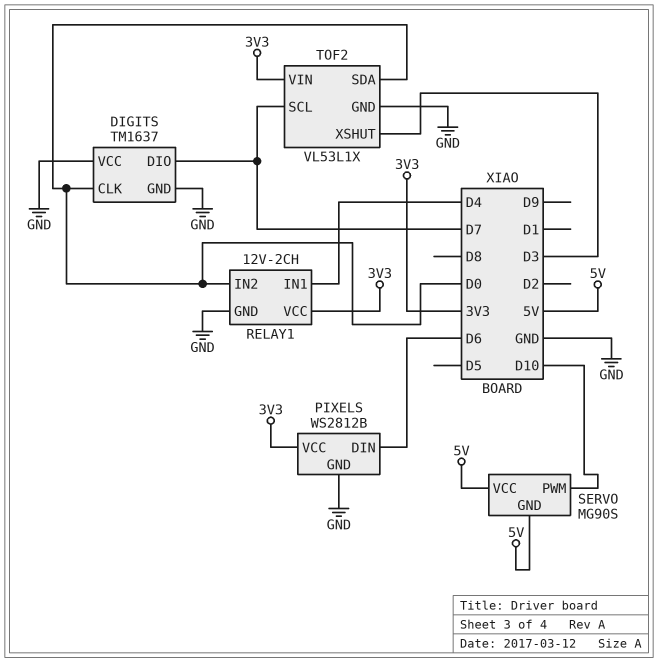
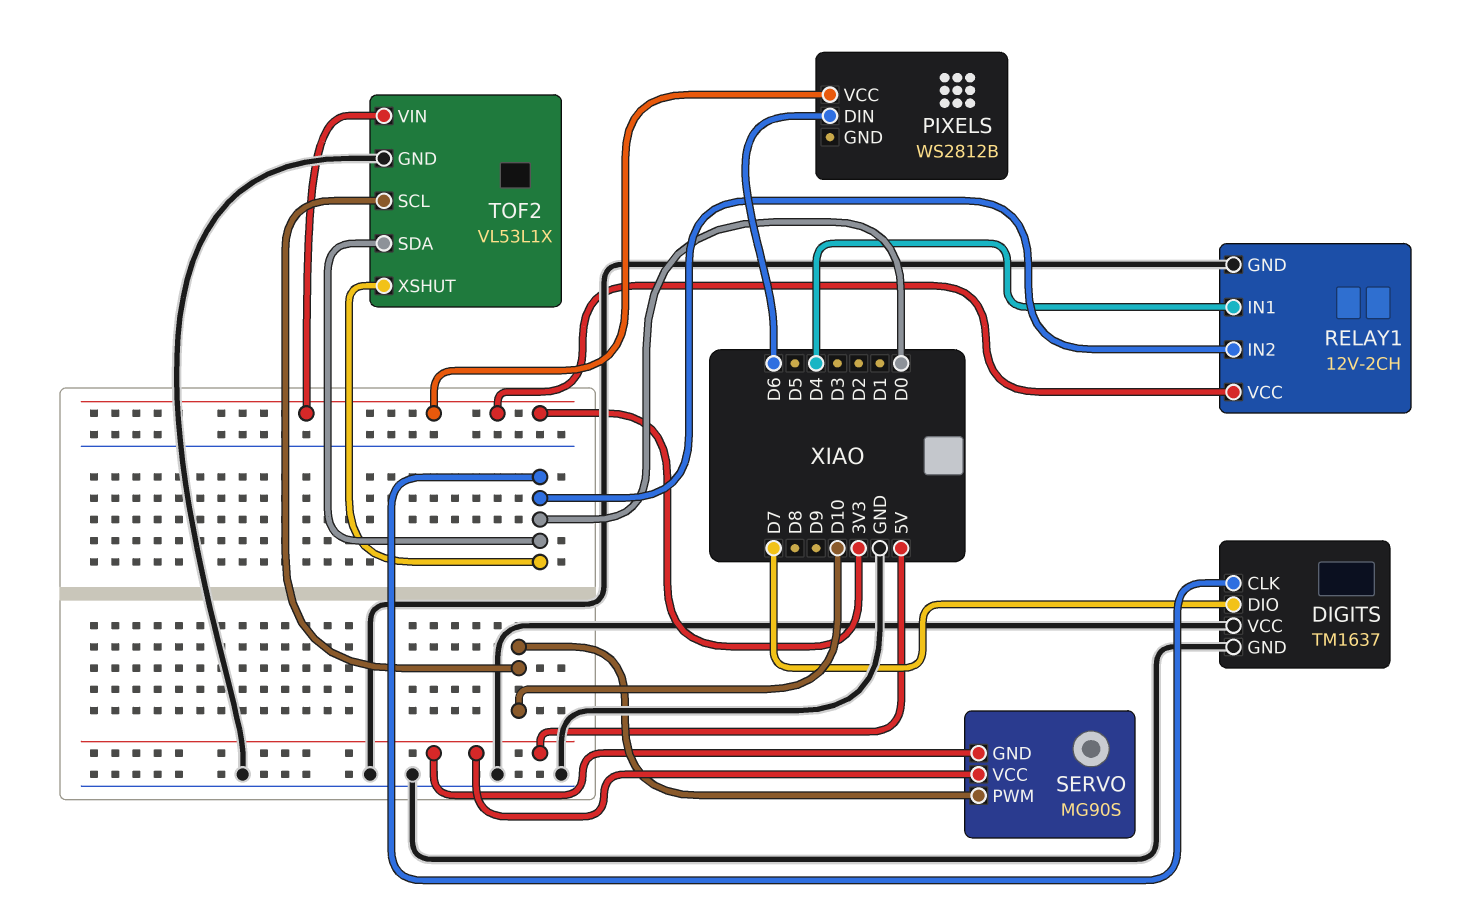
PIXELS pin GND: GND -> none
TOF2 pin SCL: D7 -> D10
TOF2 pin XSHUT: D3 -> D0

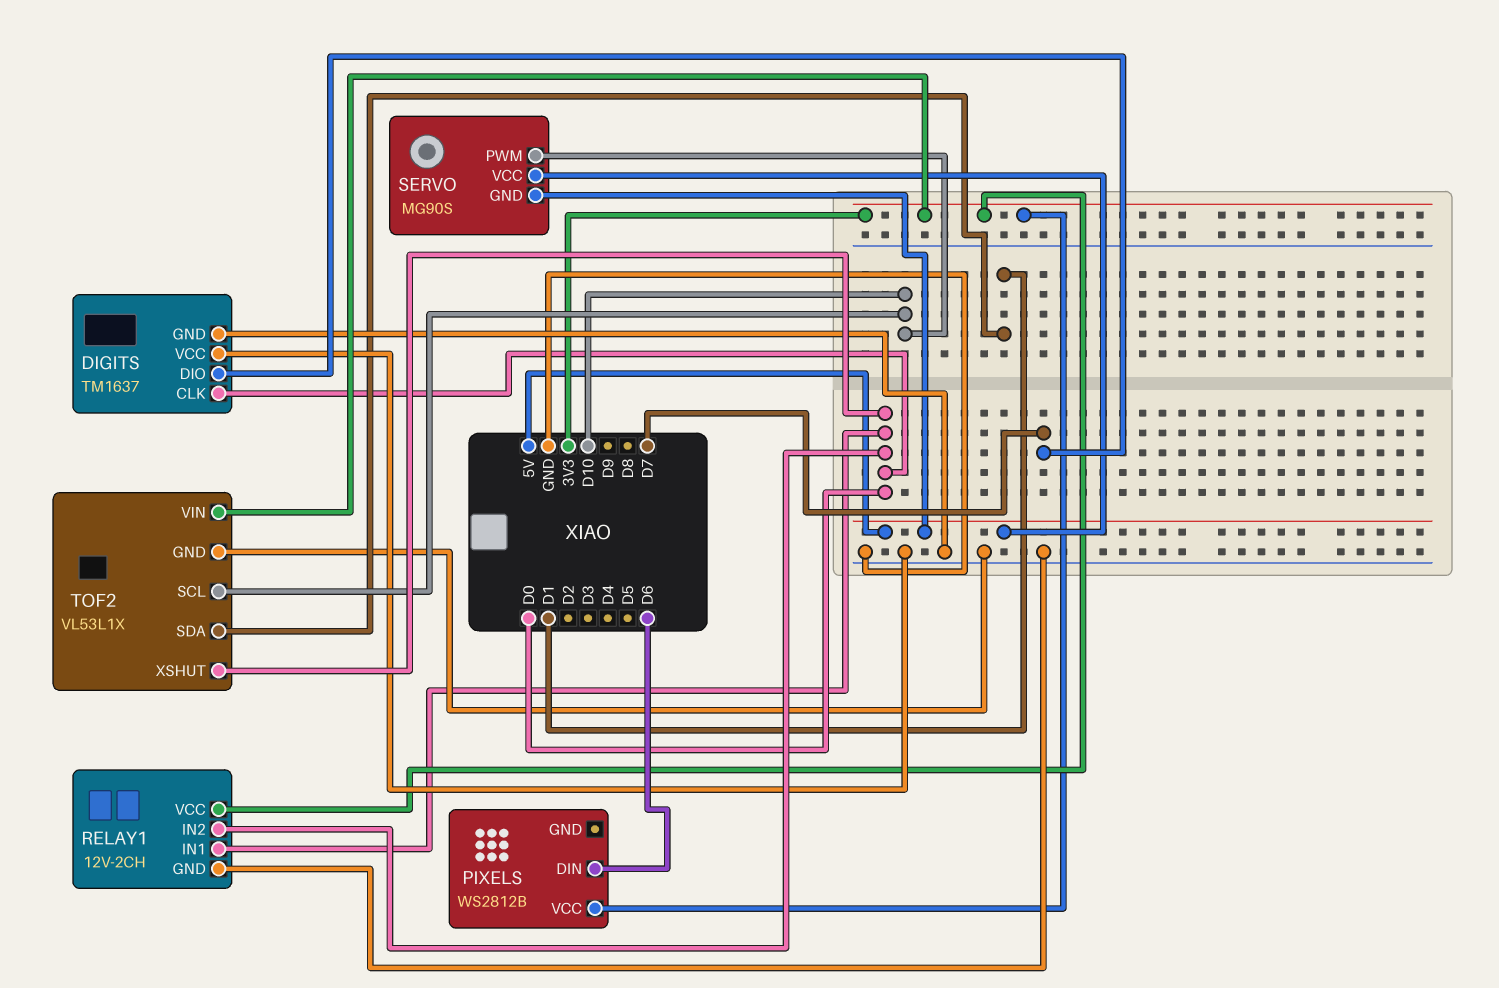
RELAY1 pin IN1: D4 -> D0
TOF2 pin SDA: D0 -> D1

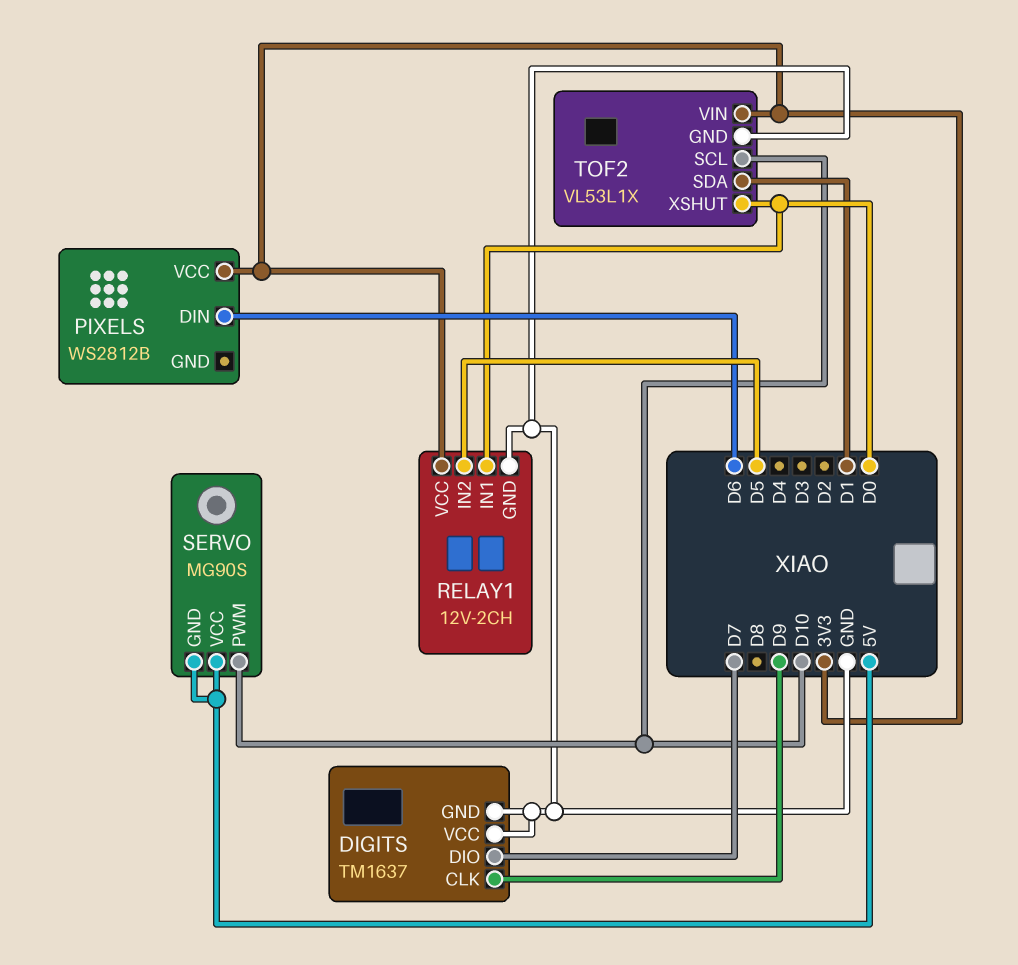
DIGITS pin CLK: D0 -> D9
RELAY1 pin IN2: D0 -> D5

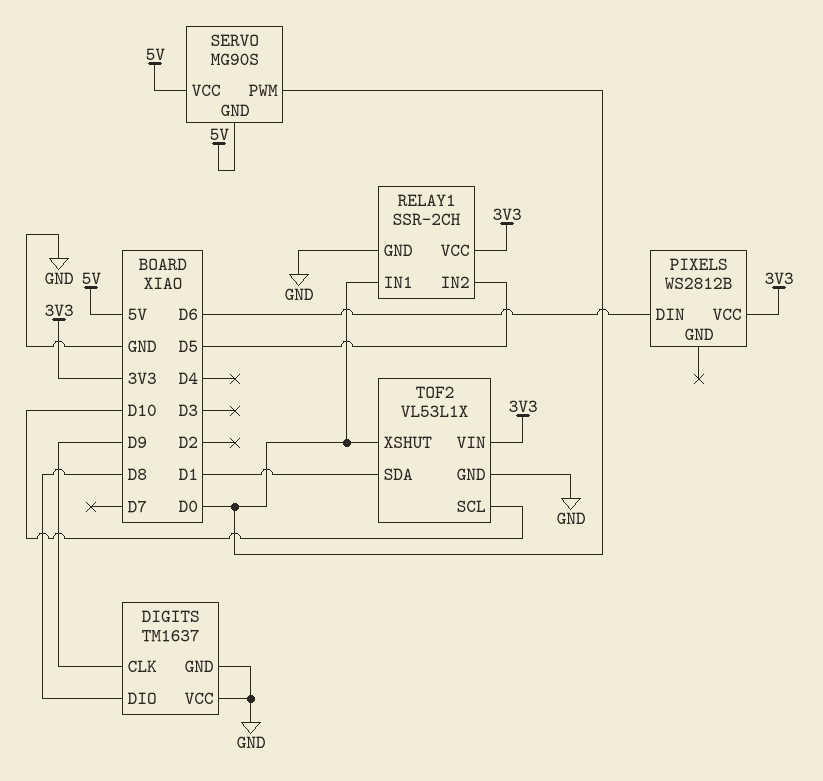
DIGITS pin DIO: D7 -> D8
RELAY1: 12V-2CH -> SSR-2CH
SERVO pin PWM: D10 -> D0

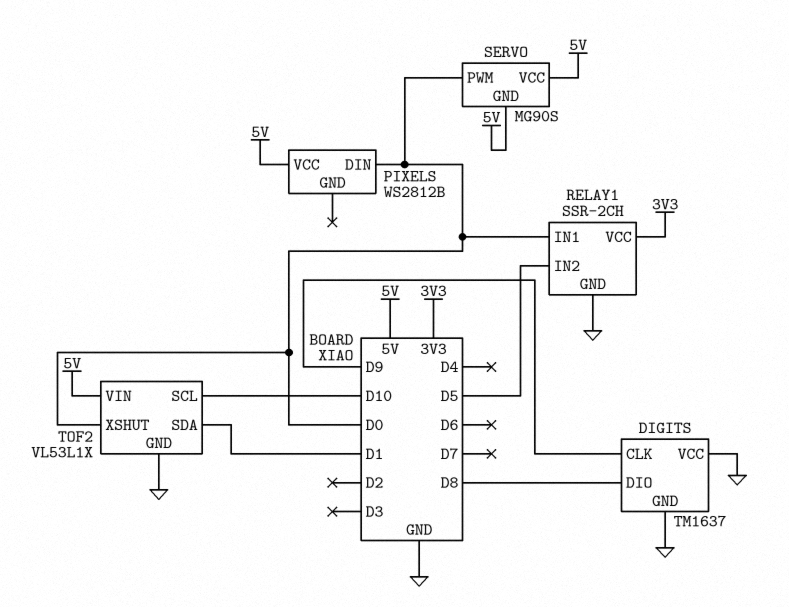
PIXELS pin DIN: D6 -> D0
PIXELS pin VCC: 3V3 -> 5V
TOF2 pin VIN: 3V3 -> 5V

